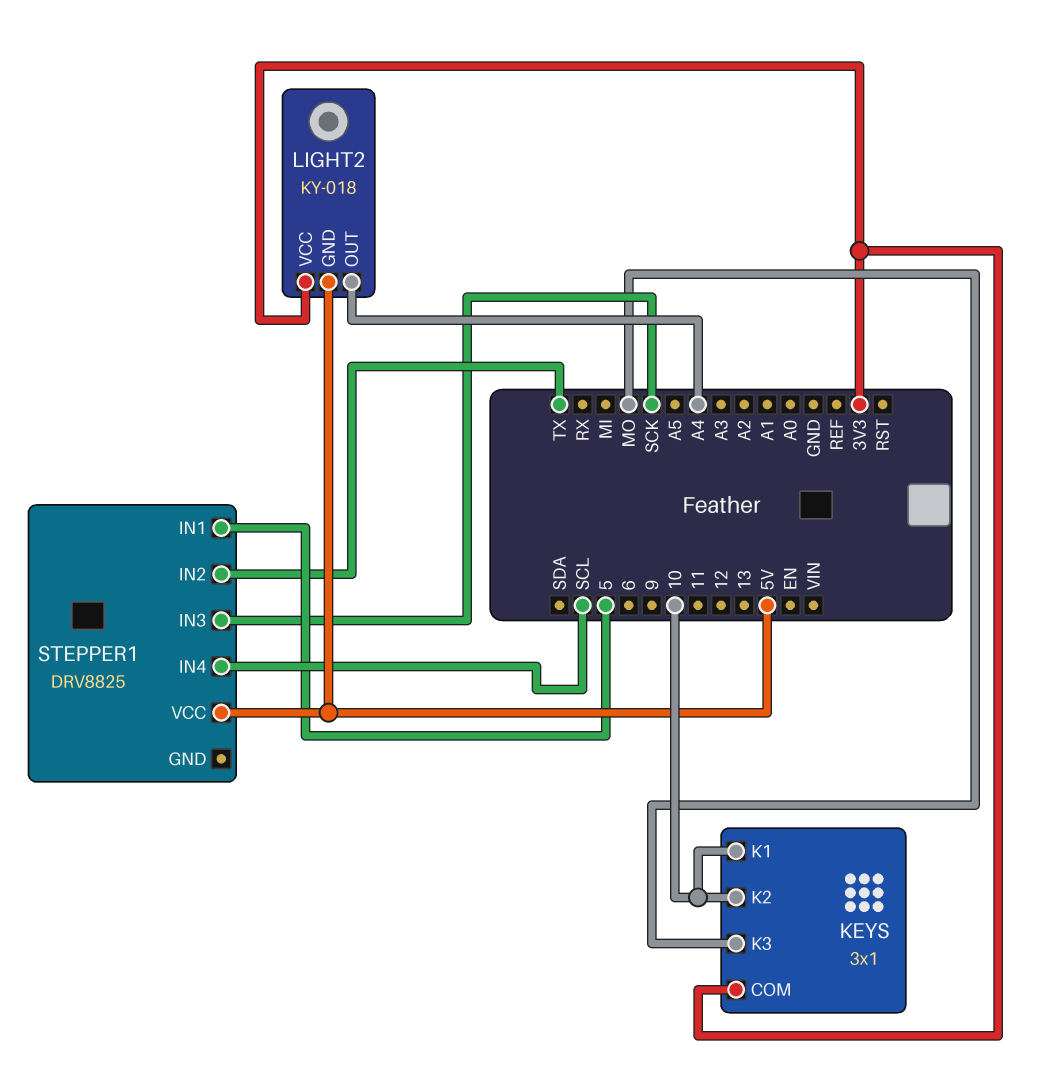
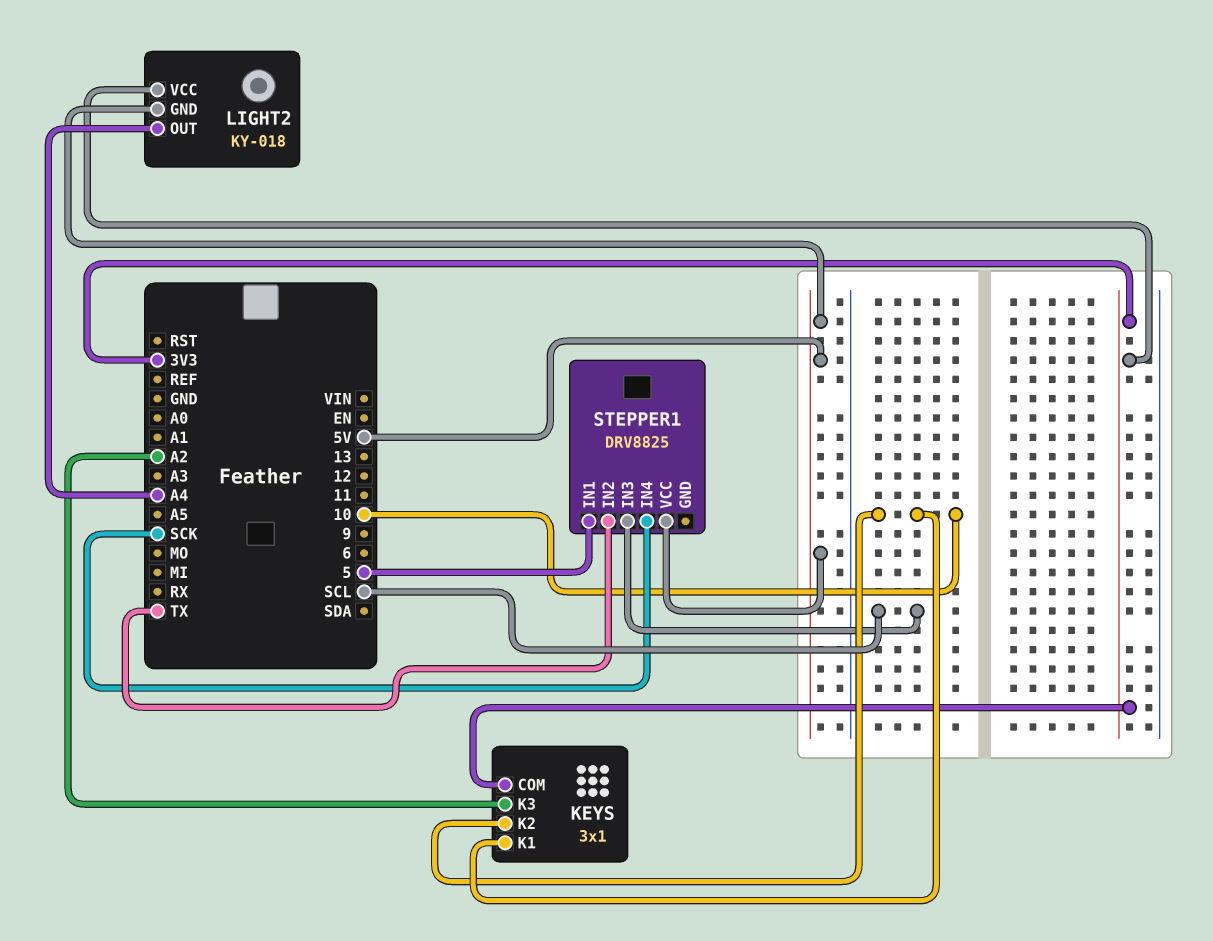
KEYS pin K3: MO -> A2
STEPPER1 pin IN3: SCK -> SCL
STEPPER1 pin IN4: SCL -> SCK

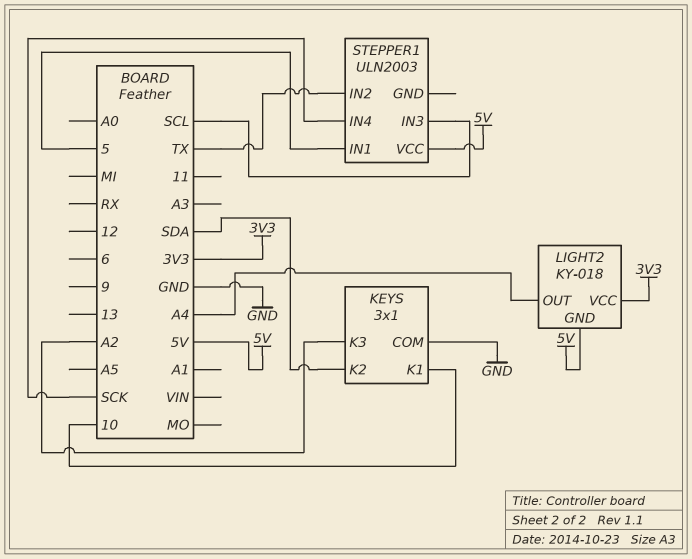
KEYS pin COM: 3V3 -> GND
KEYS pin K2: 10 -> SDA
STEPPER1: DRV8825 -> ULN2003

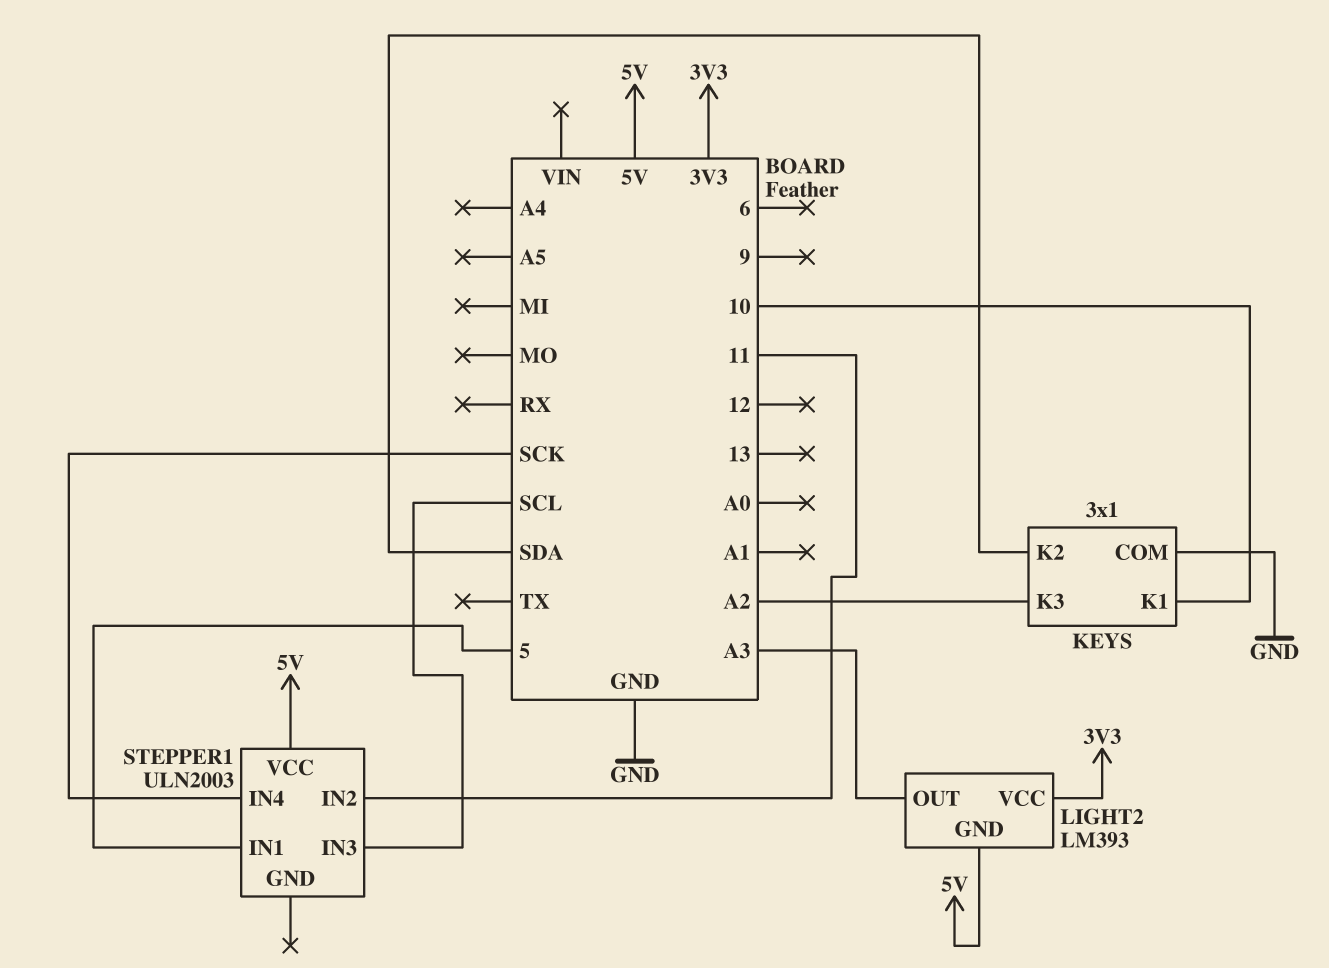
LIGHT2: KY-018 -> LM393
LIGHT2 pin OUT: A4 -> A3
STEPPER1 pin IN2: TX -> 11

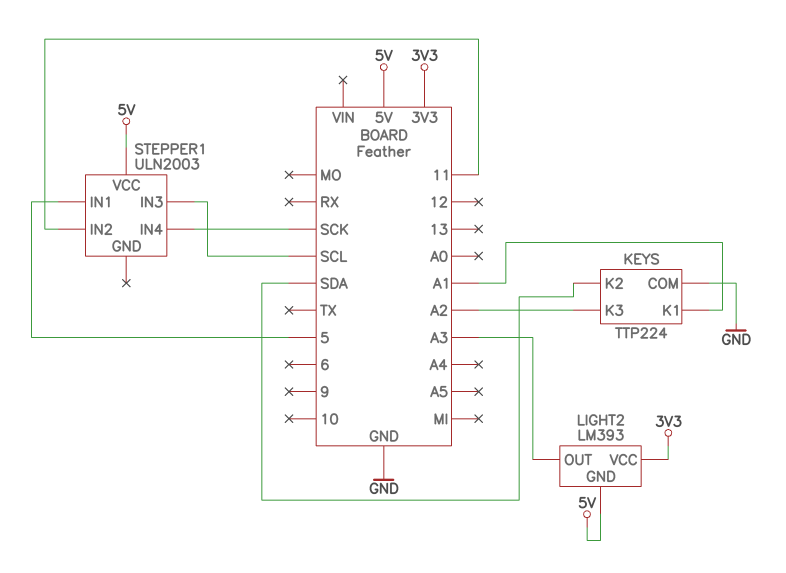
KEYS: 3x1 -> TTP224
KEYS pin K1: 10 -> A1

